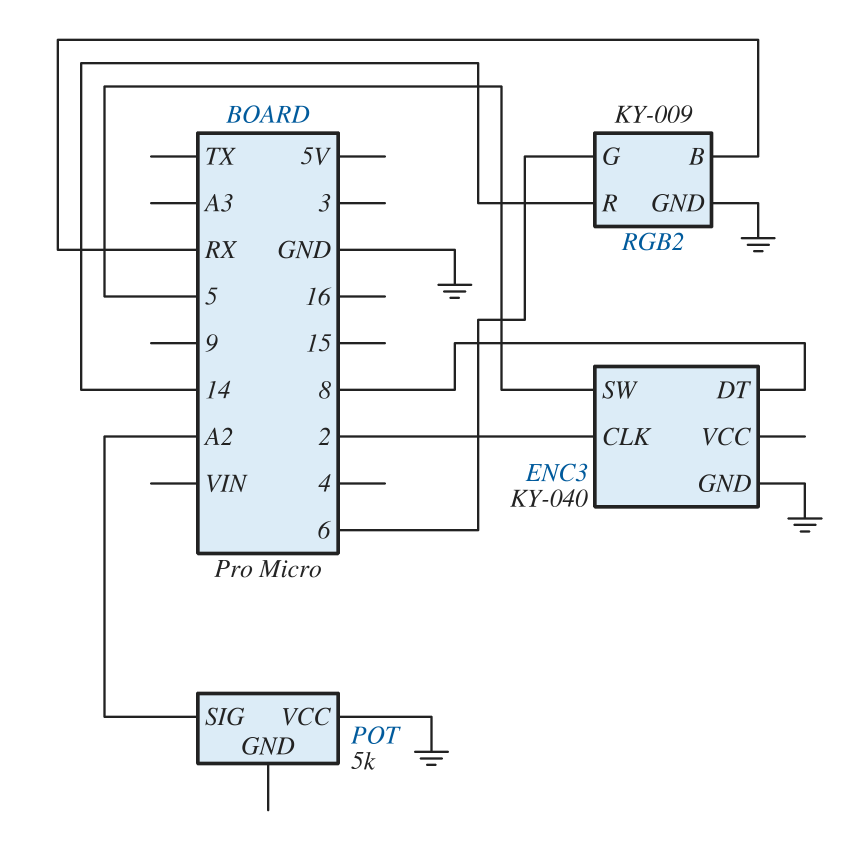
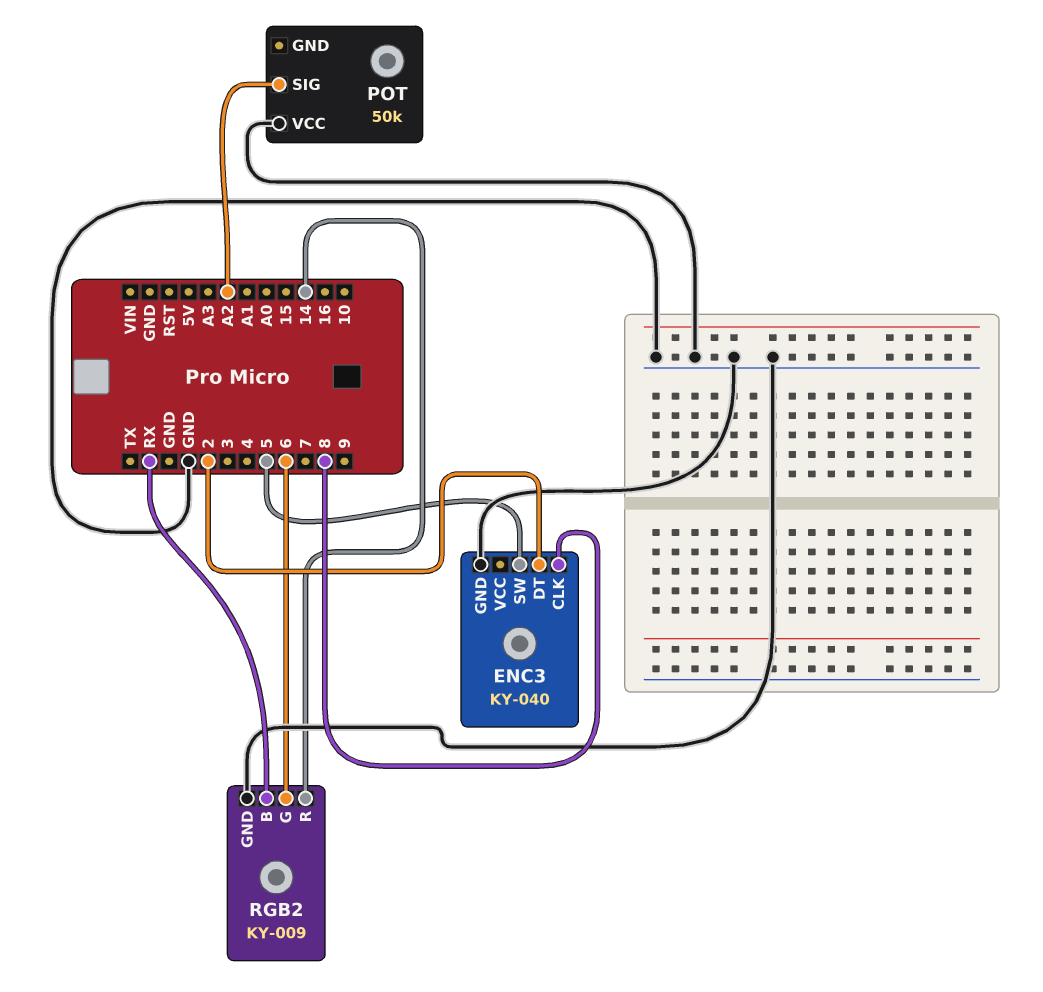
ENC3 pin CLK: 2 -> 8
ENC3 pin DT: 8 -> 2
POT: 5k -> 50k

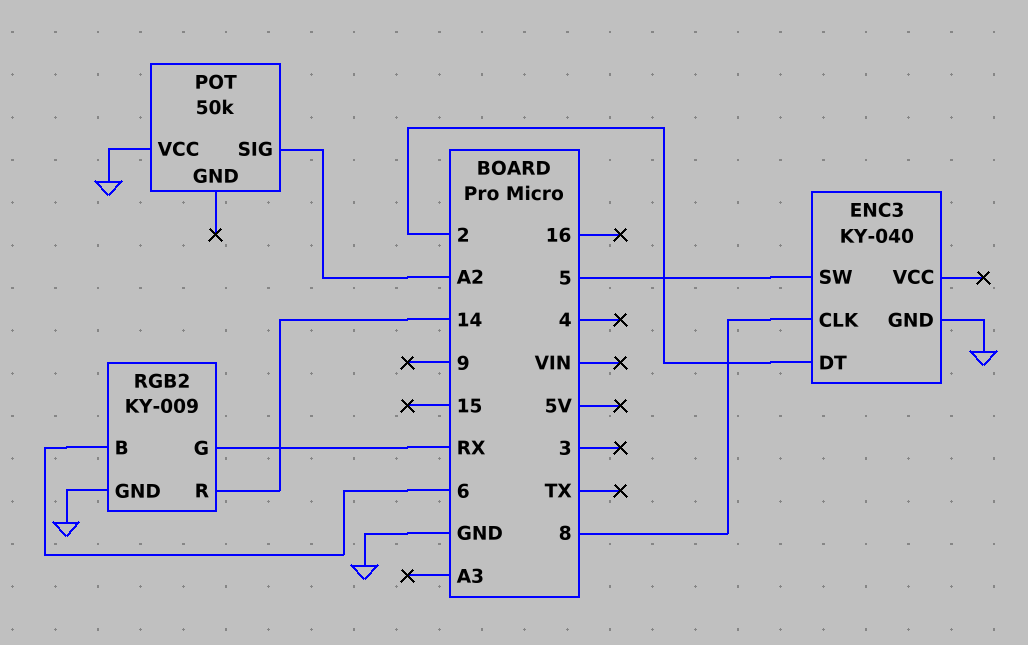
RGB2 pin B: RX -> 6
RGB2 pin G: 6 -> RX

